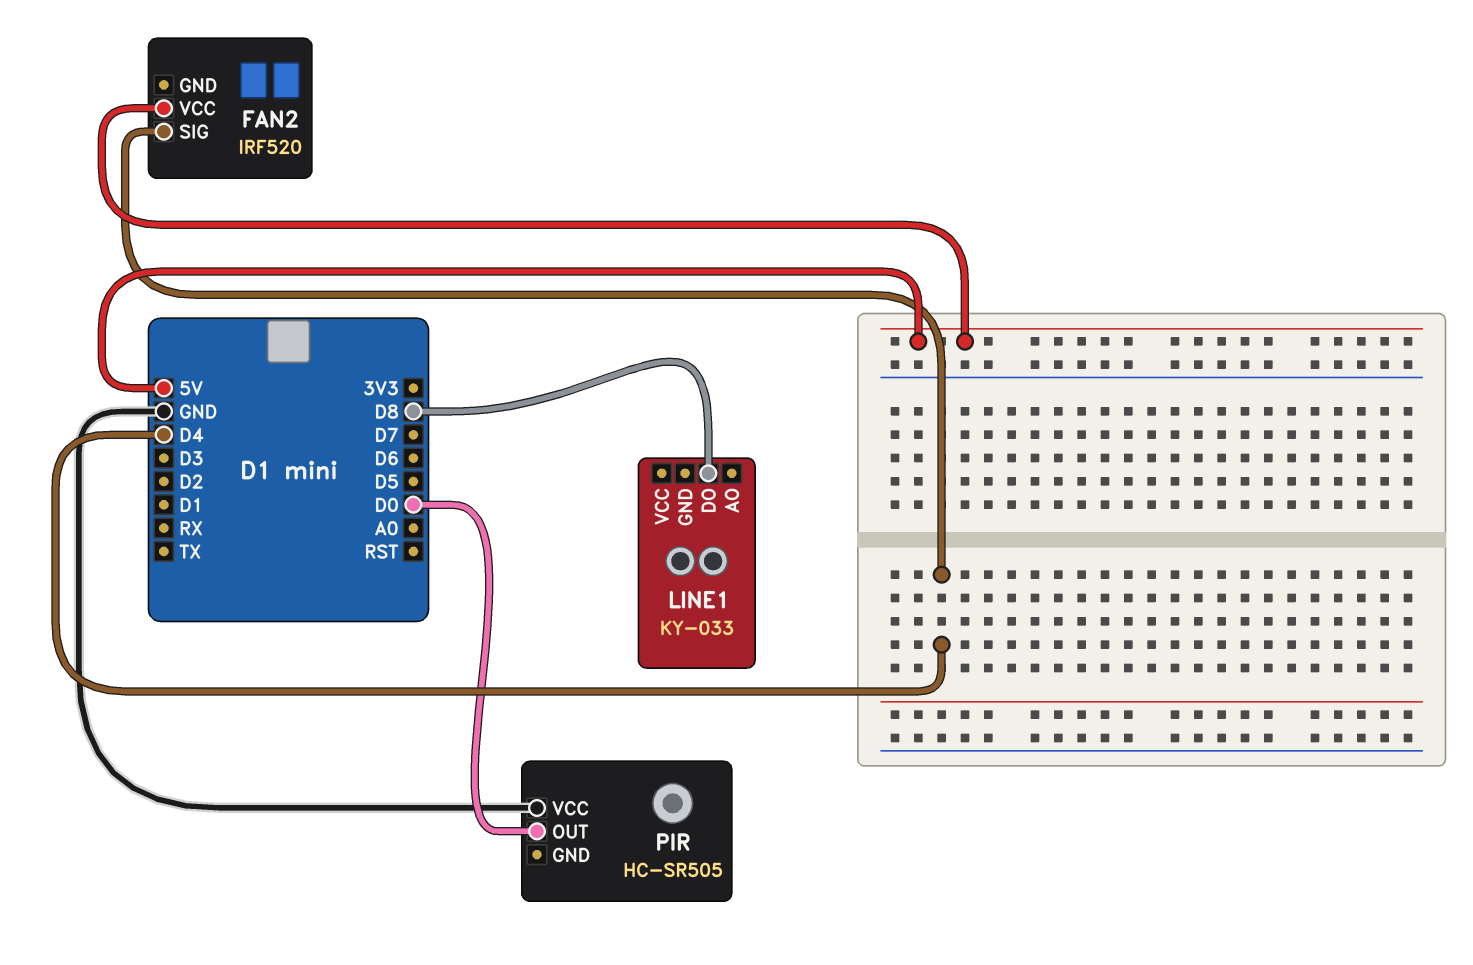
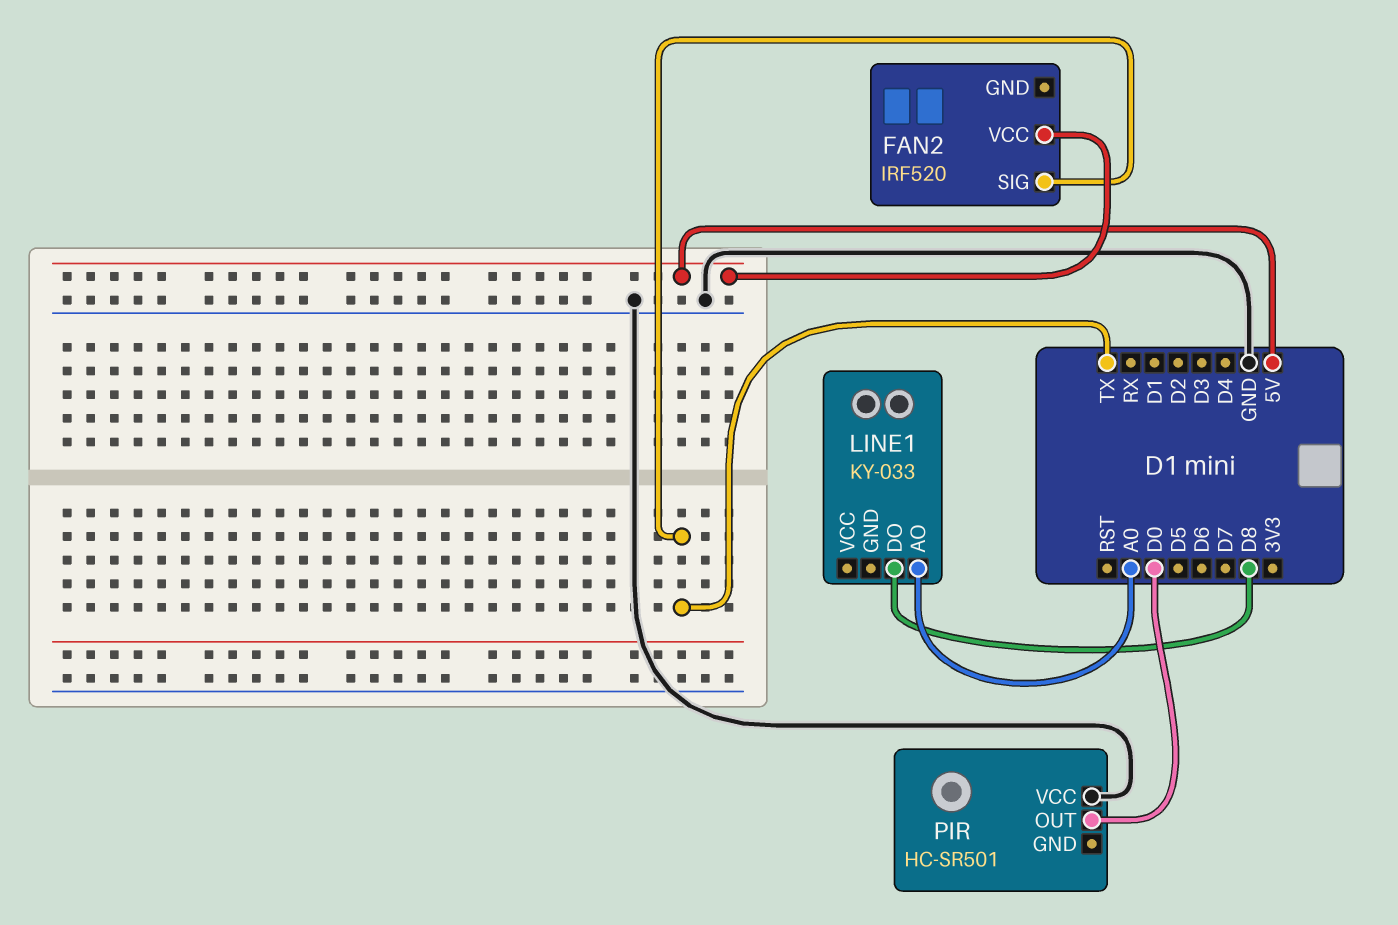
FAN2 pin SIG: D4 -> TX
LINE1 pin AO: none -> A0
PIR: HC-SR505 -> HC-SR501

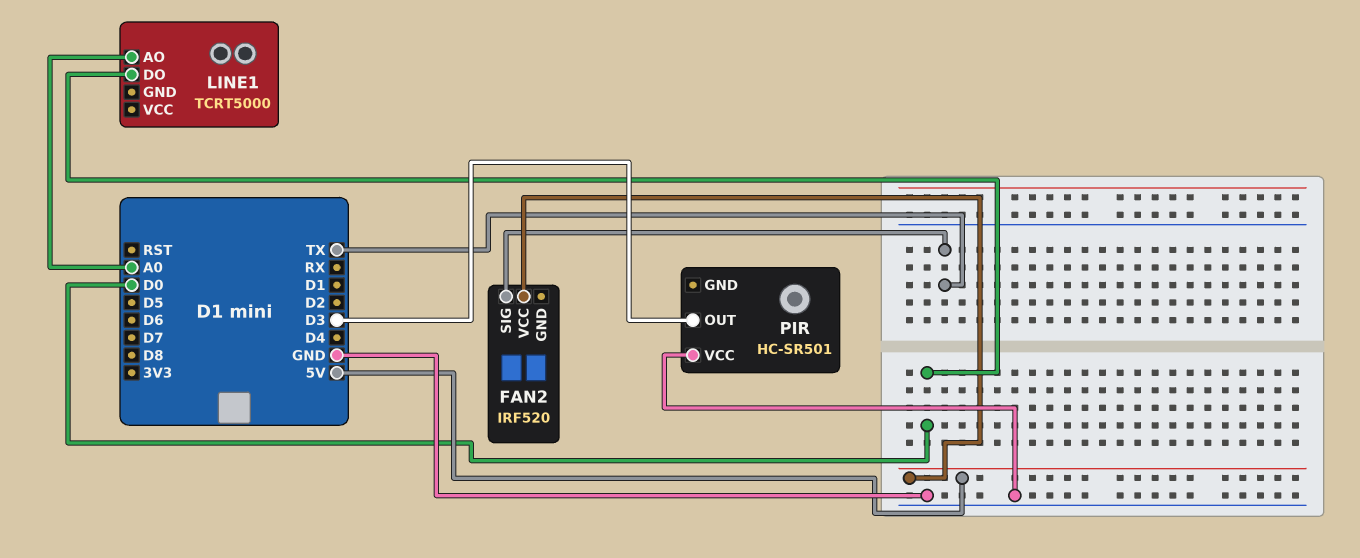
LINE1: KY-033 -> TCRT5000
LINE1 pin DO: D8 -> D0
PIR pin OUT: D0 -> D3

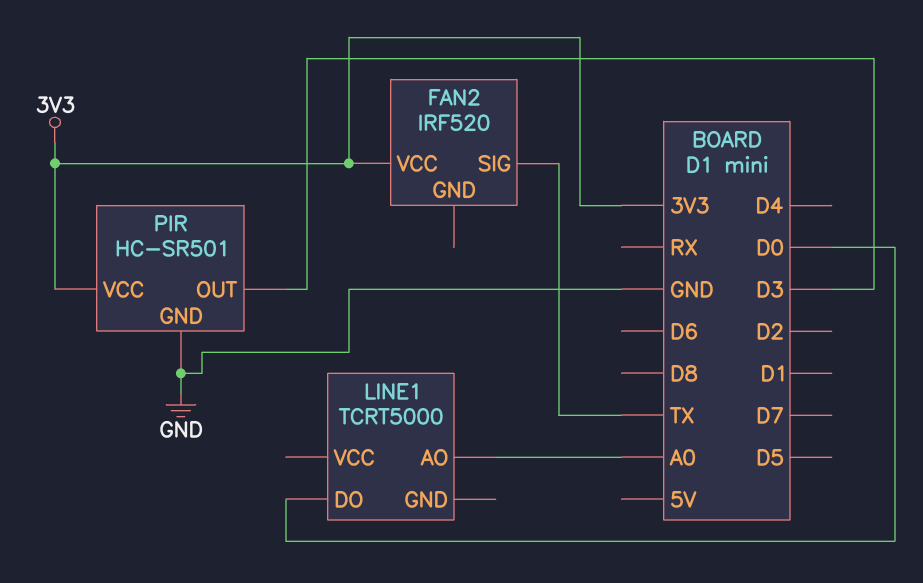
FAN2 pin VCC: 5V -> 3V3
PIR pin GND: none -> GND
PIR pin VCC: GND -> 3V3

